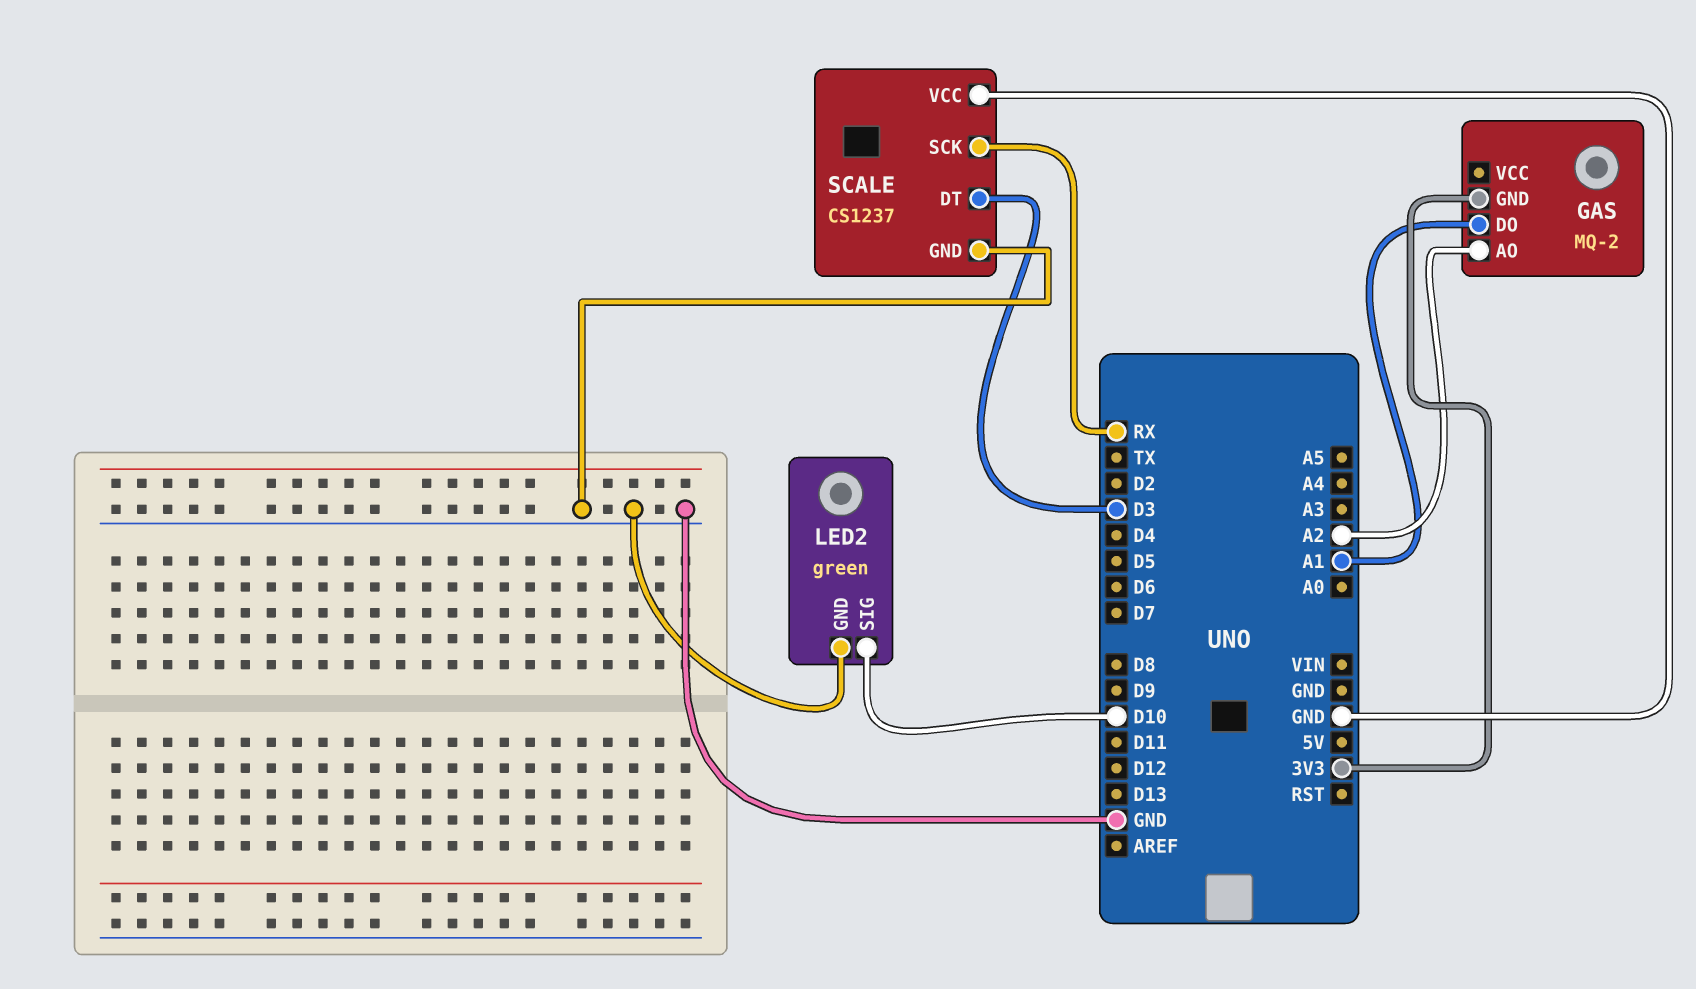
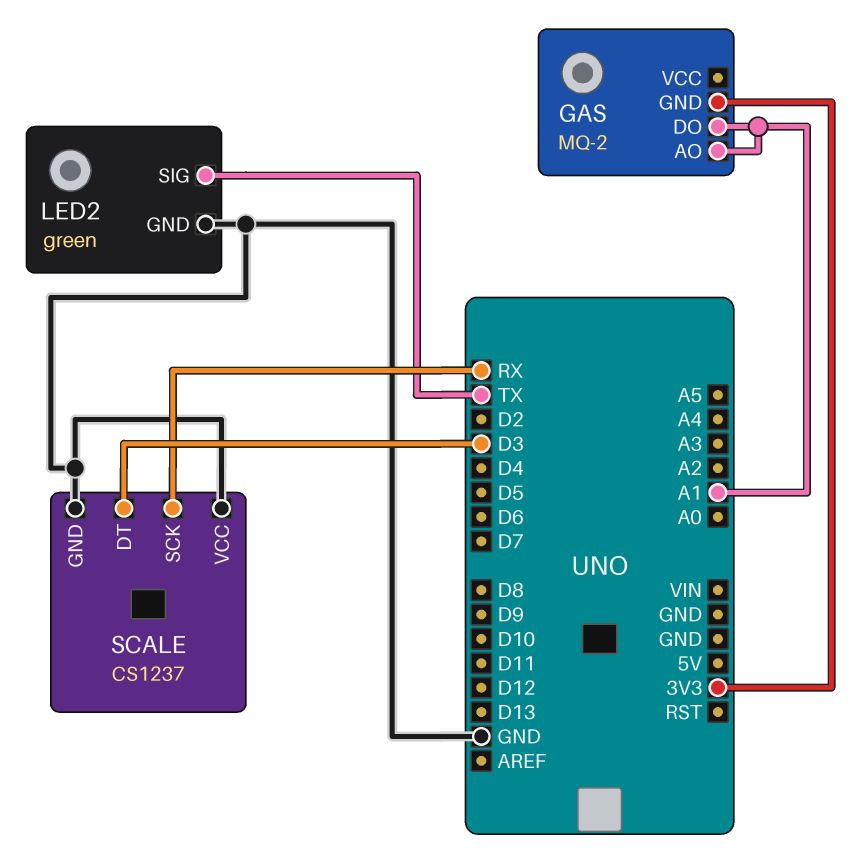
GAS pin AO: A2 -> A1
LED2 pin SIG: D10 -> TX

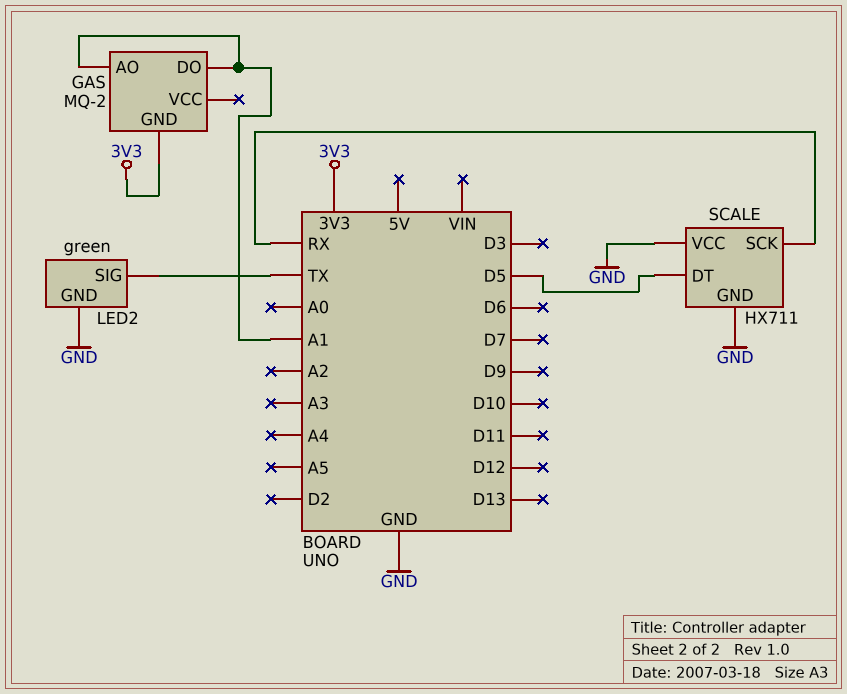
SCALE: CS1237 -> HX711
SCALE pin DT: D3 -> D5

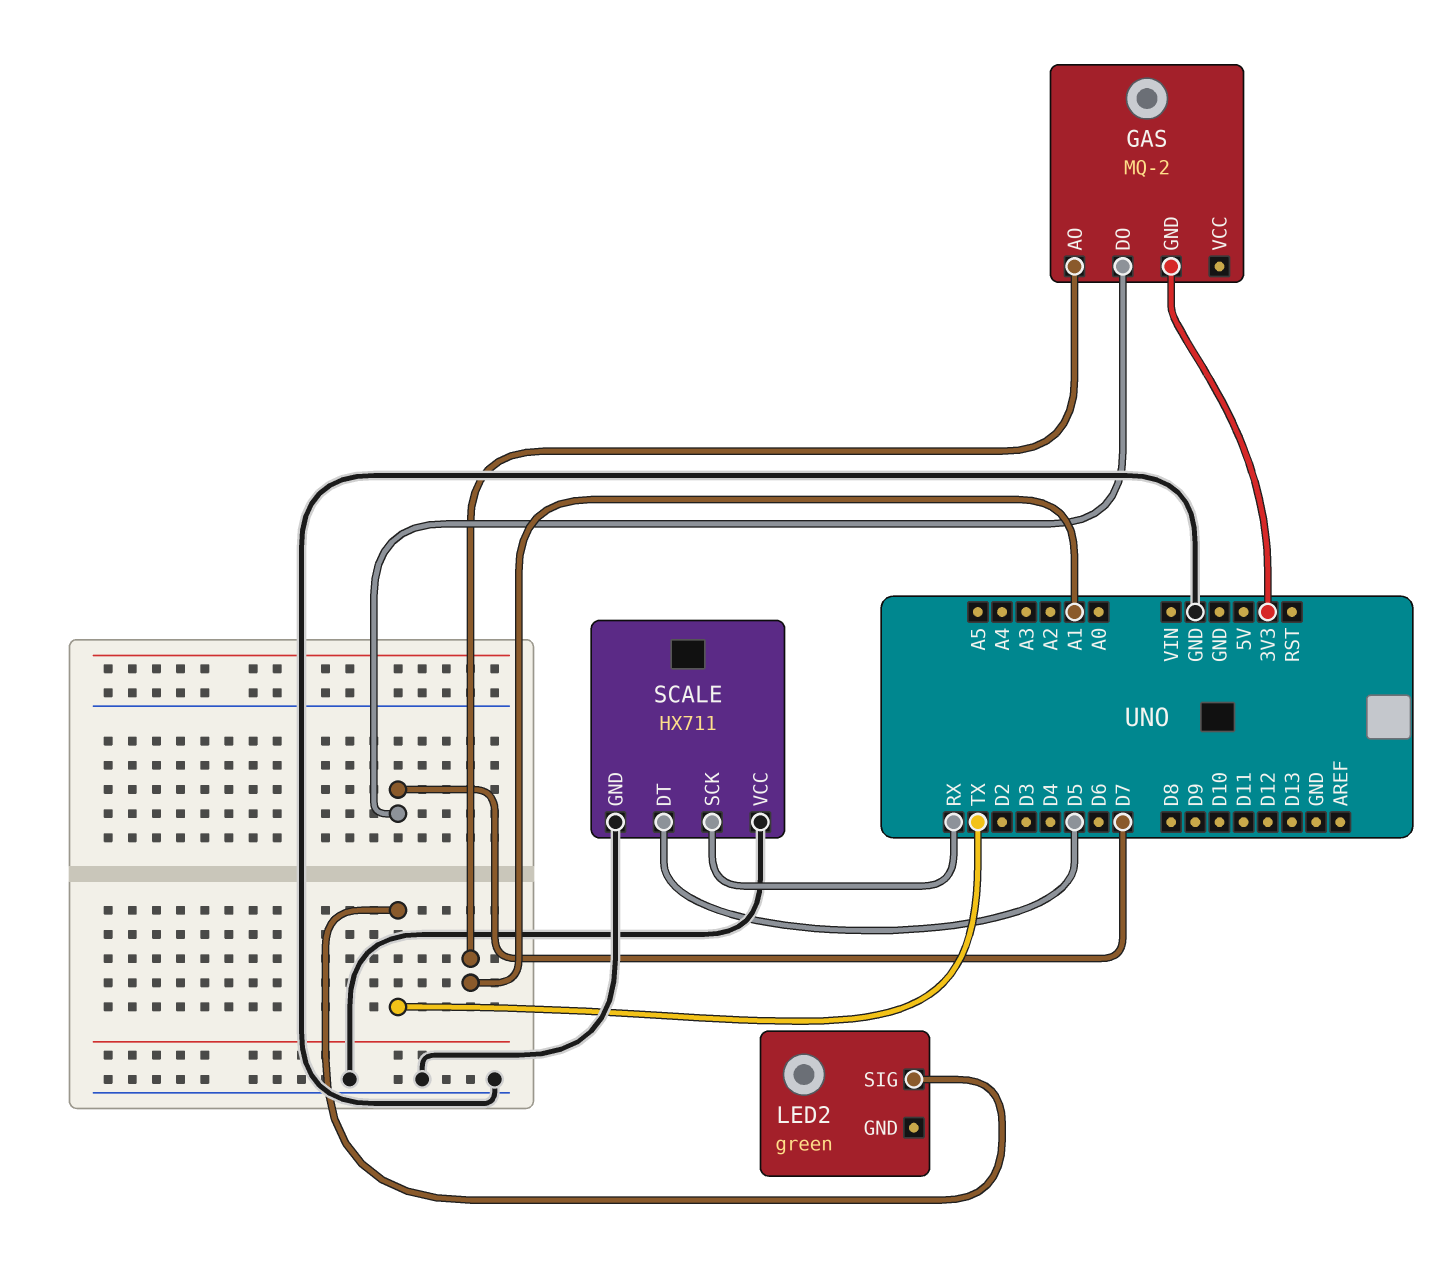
GAS pin DO: A1 -> D7
LED2 pin GND: GND -> none

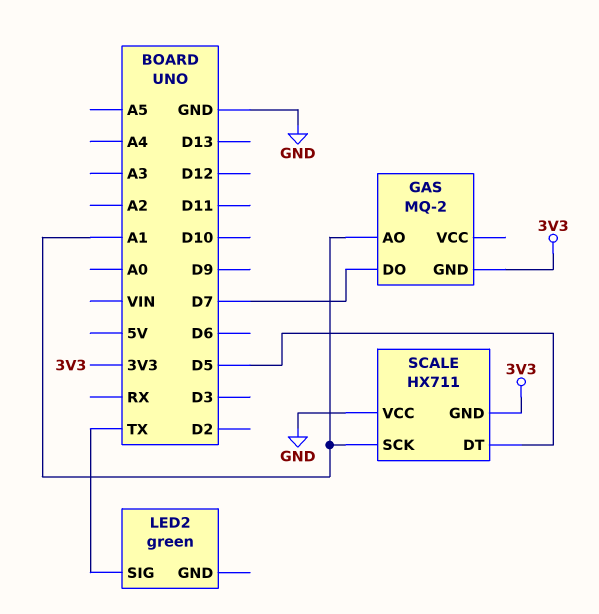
SCALE pin GND: GND -> 3V3
SCALE pin SCK: RX -> A1

